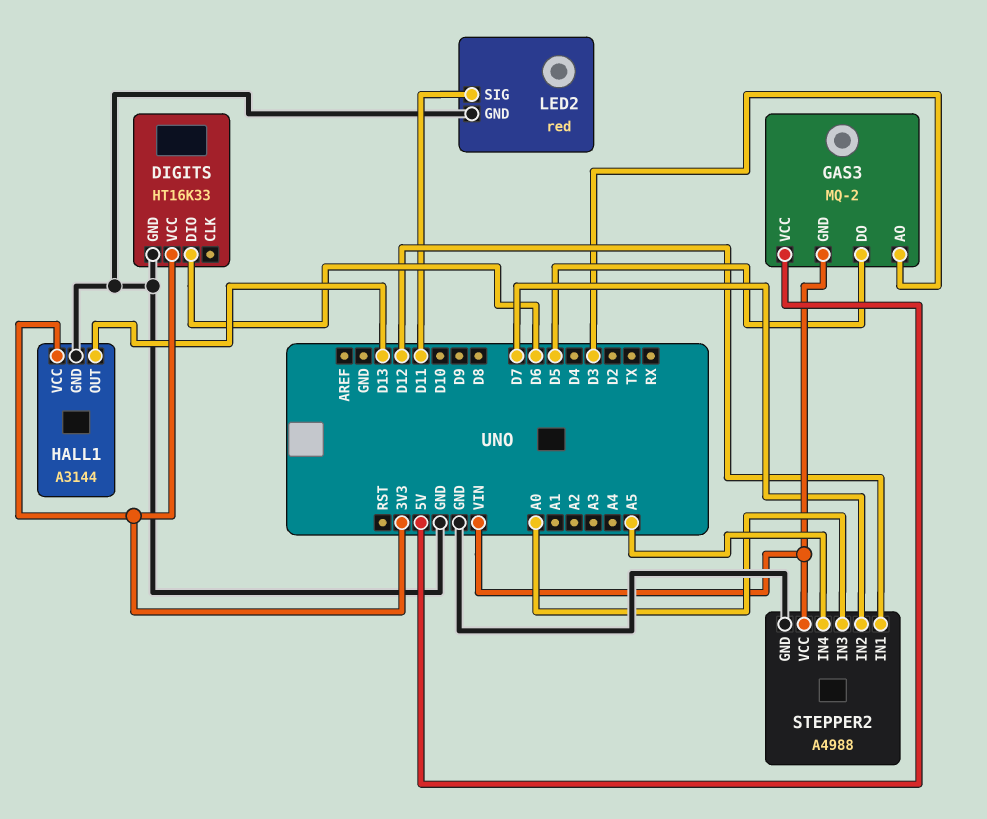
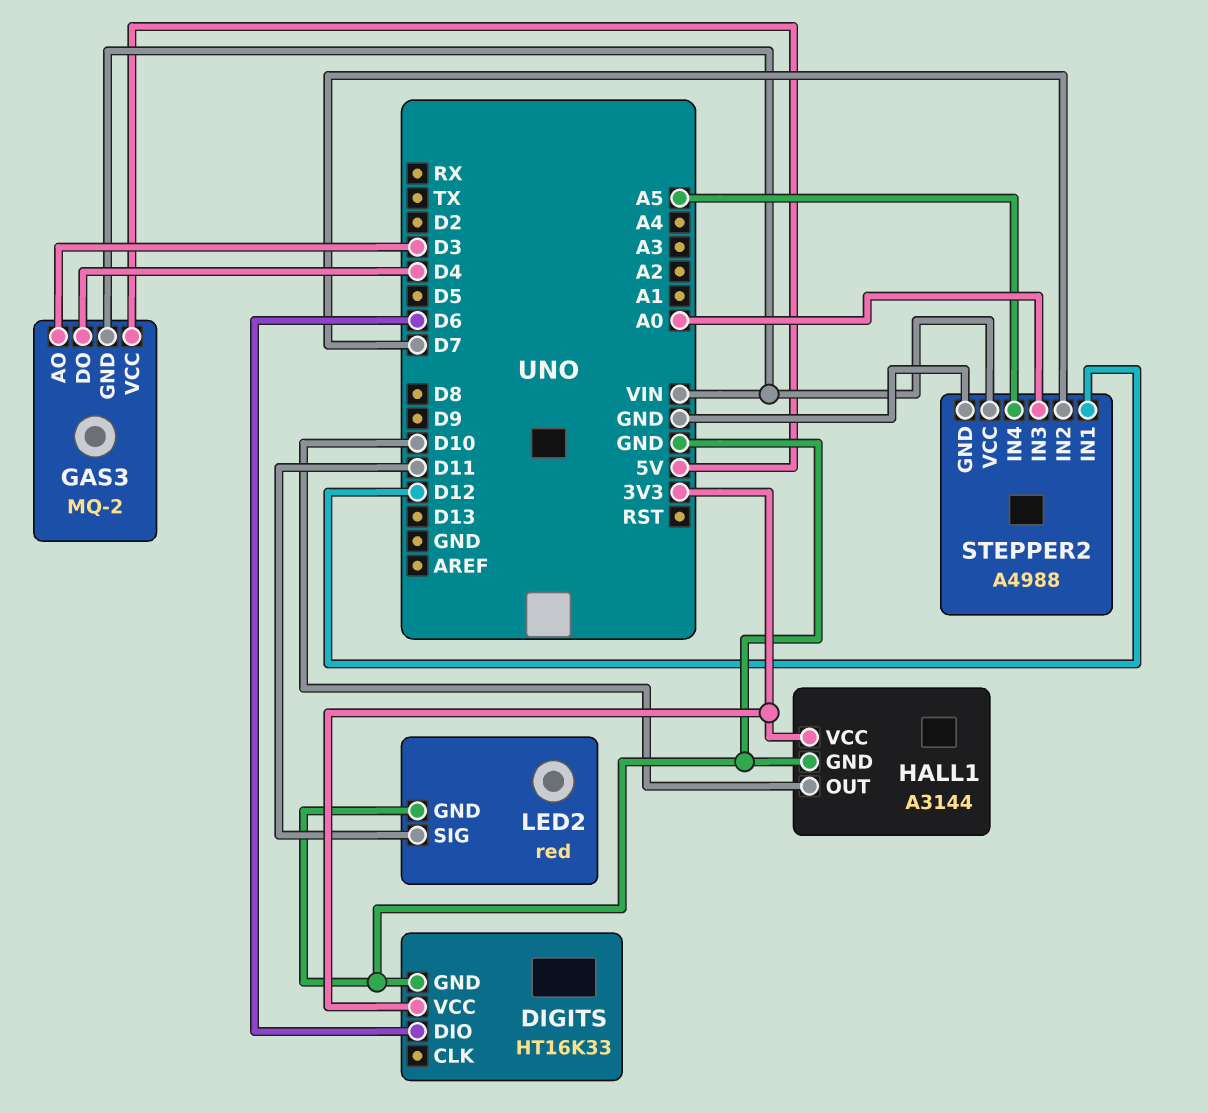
GAS3 pin DO: D5 -> D4
HALL1 pin OUT: D13 -> D10

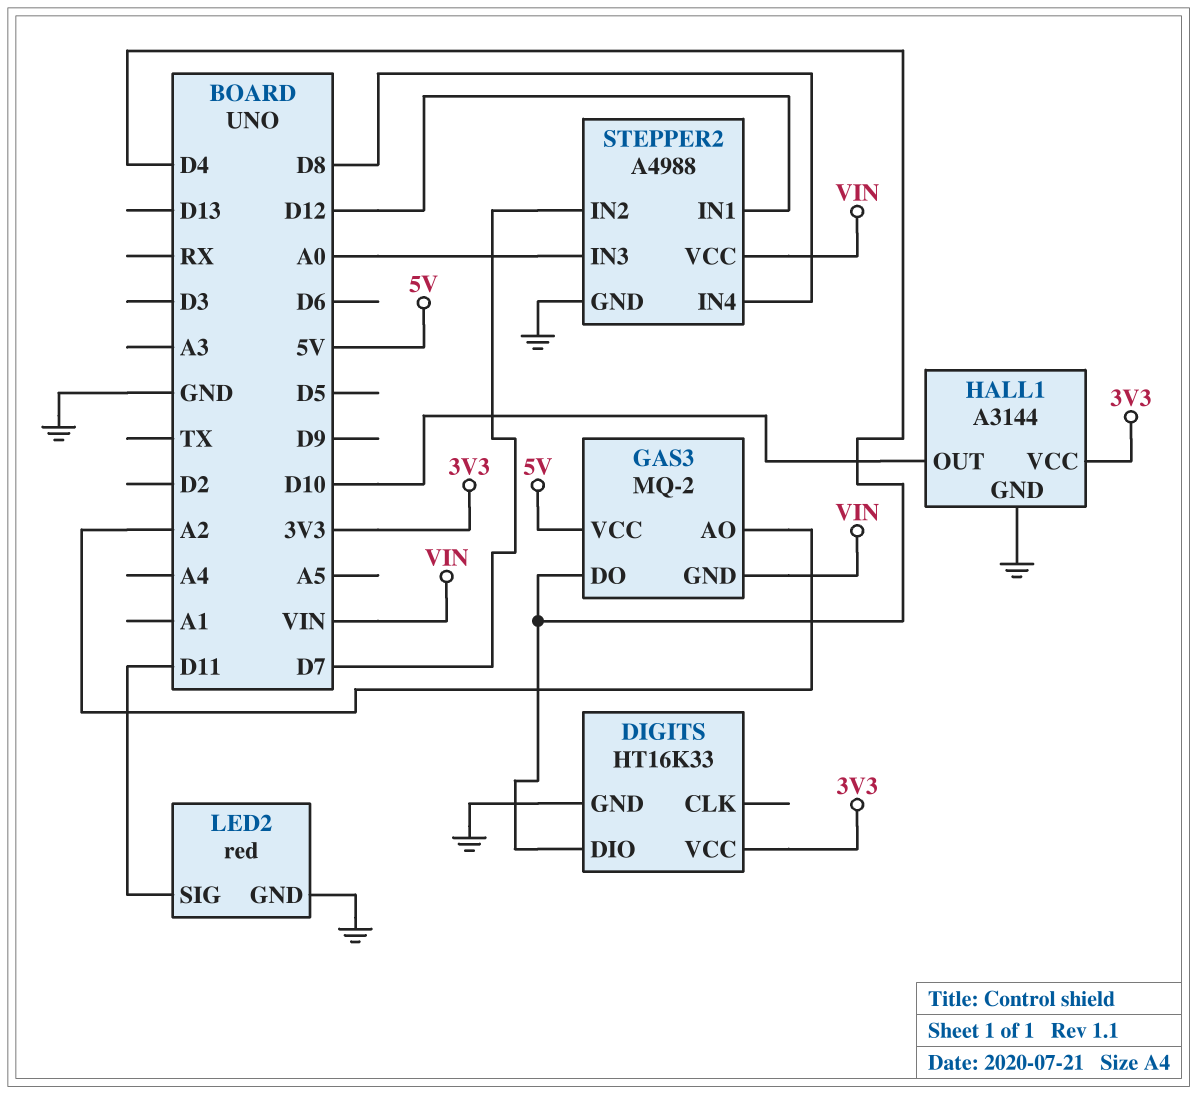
DIGITS pin DIO: D6 -> D4
GAS3 pin AO: D3 -> A2
STEPPER2 pin IN4: A5 -> D8

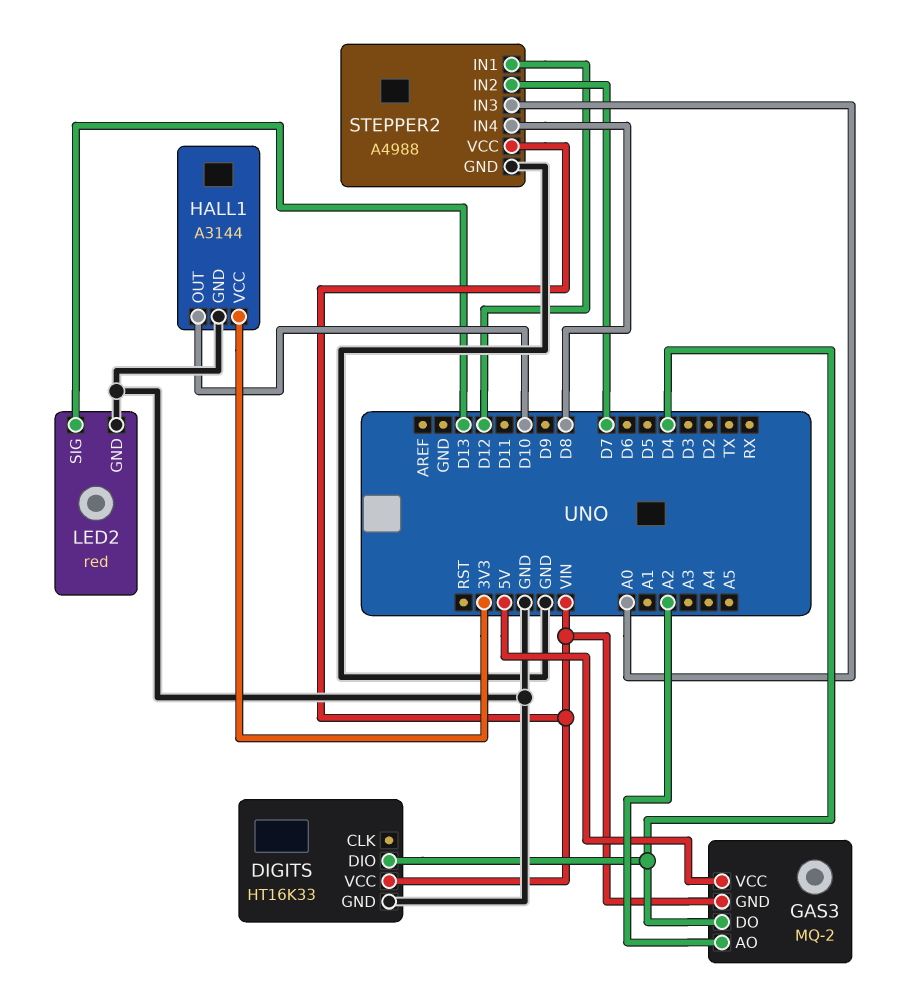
DIGITS pin VCC: 3V3 -> VIN
LED2 pin SIG: D11 -> D13

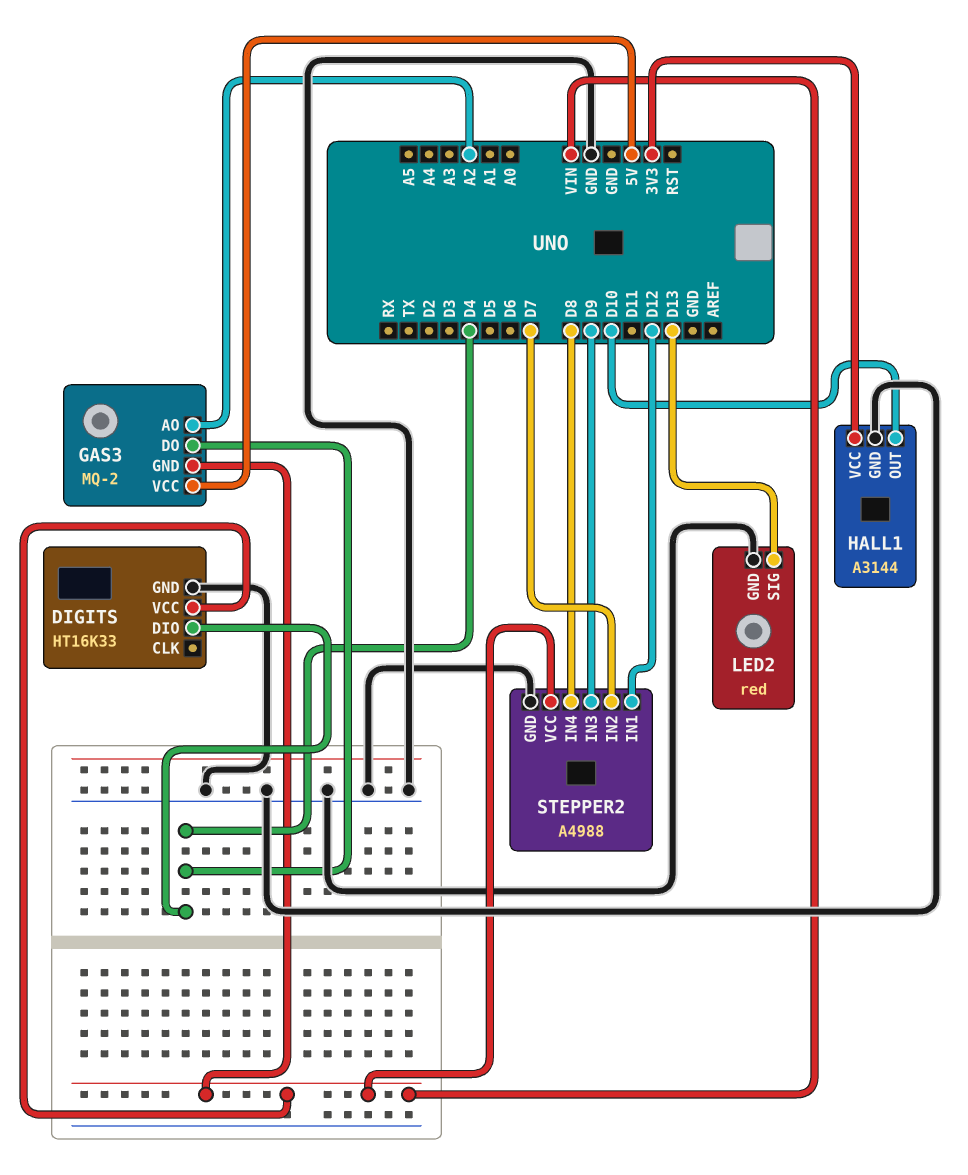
STEPPER2 pin IN3: A0 -> D9

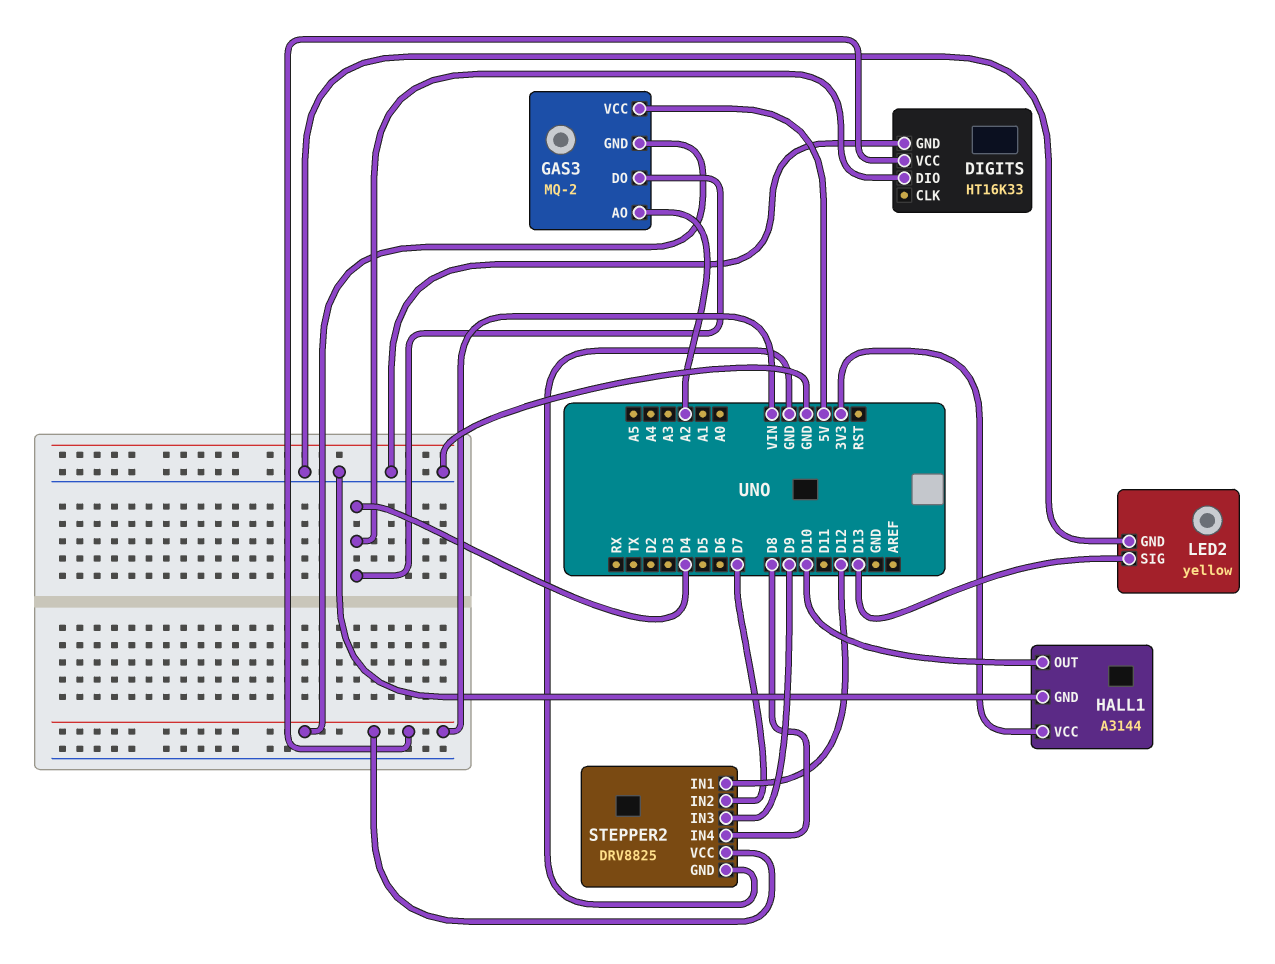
LED2: red -> yellow
STEPPER2: A4988 -> DRV8825

